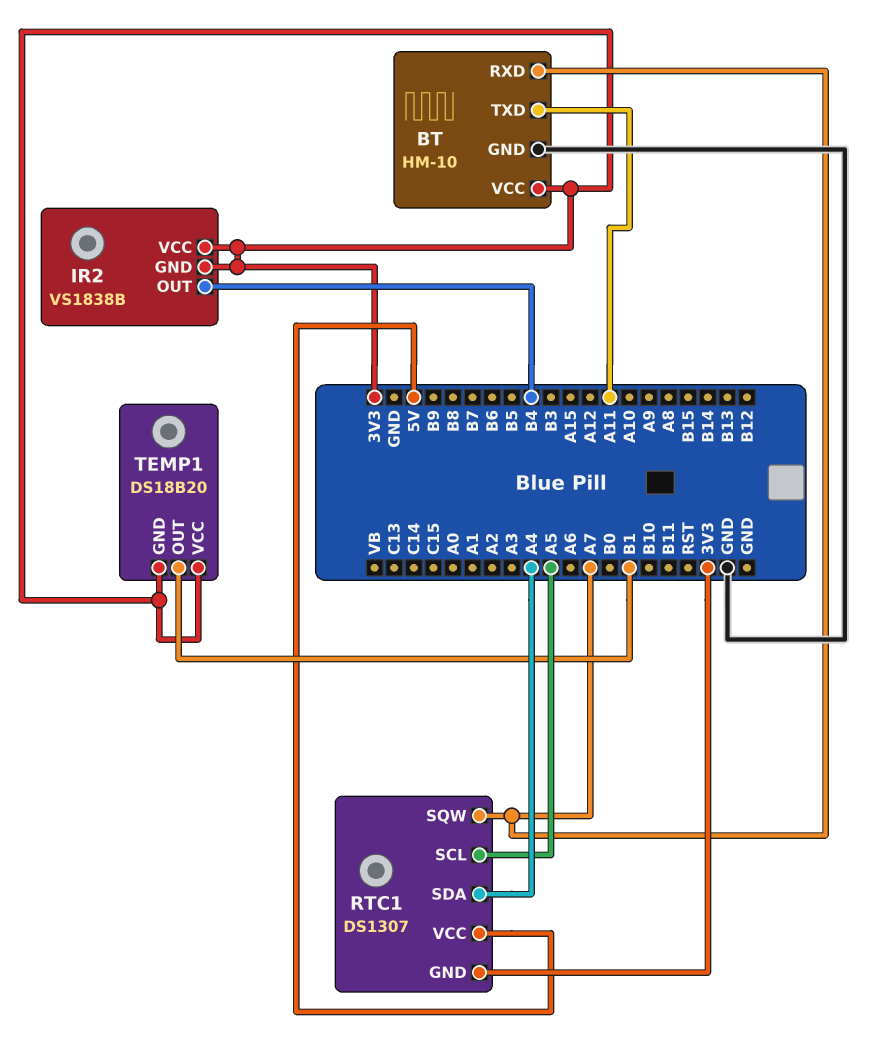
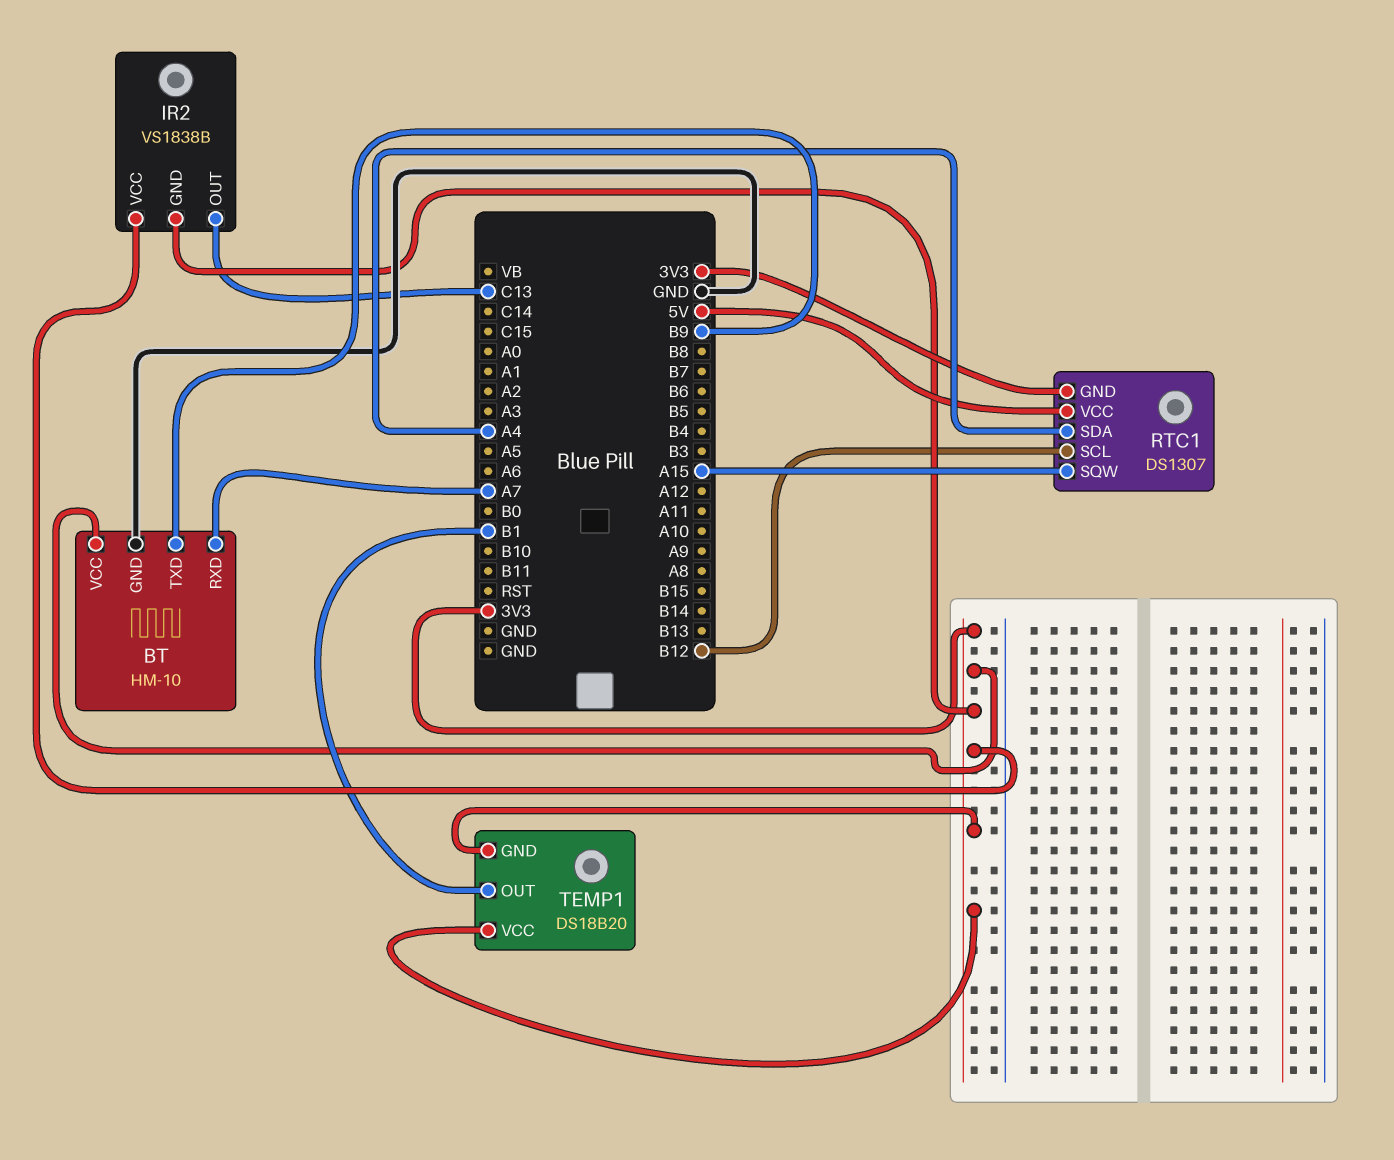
BT pin TXD: A11 -> B9
IR2 pin OUT: B4 -> C13
RTC1 pin SCL: A5 -> B12
RTC1 pin SQW: A7 -> A15

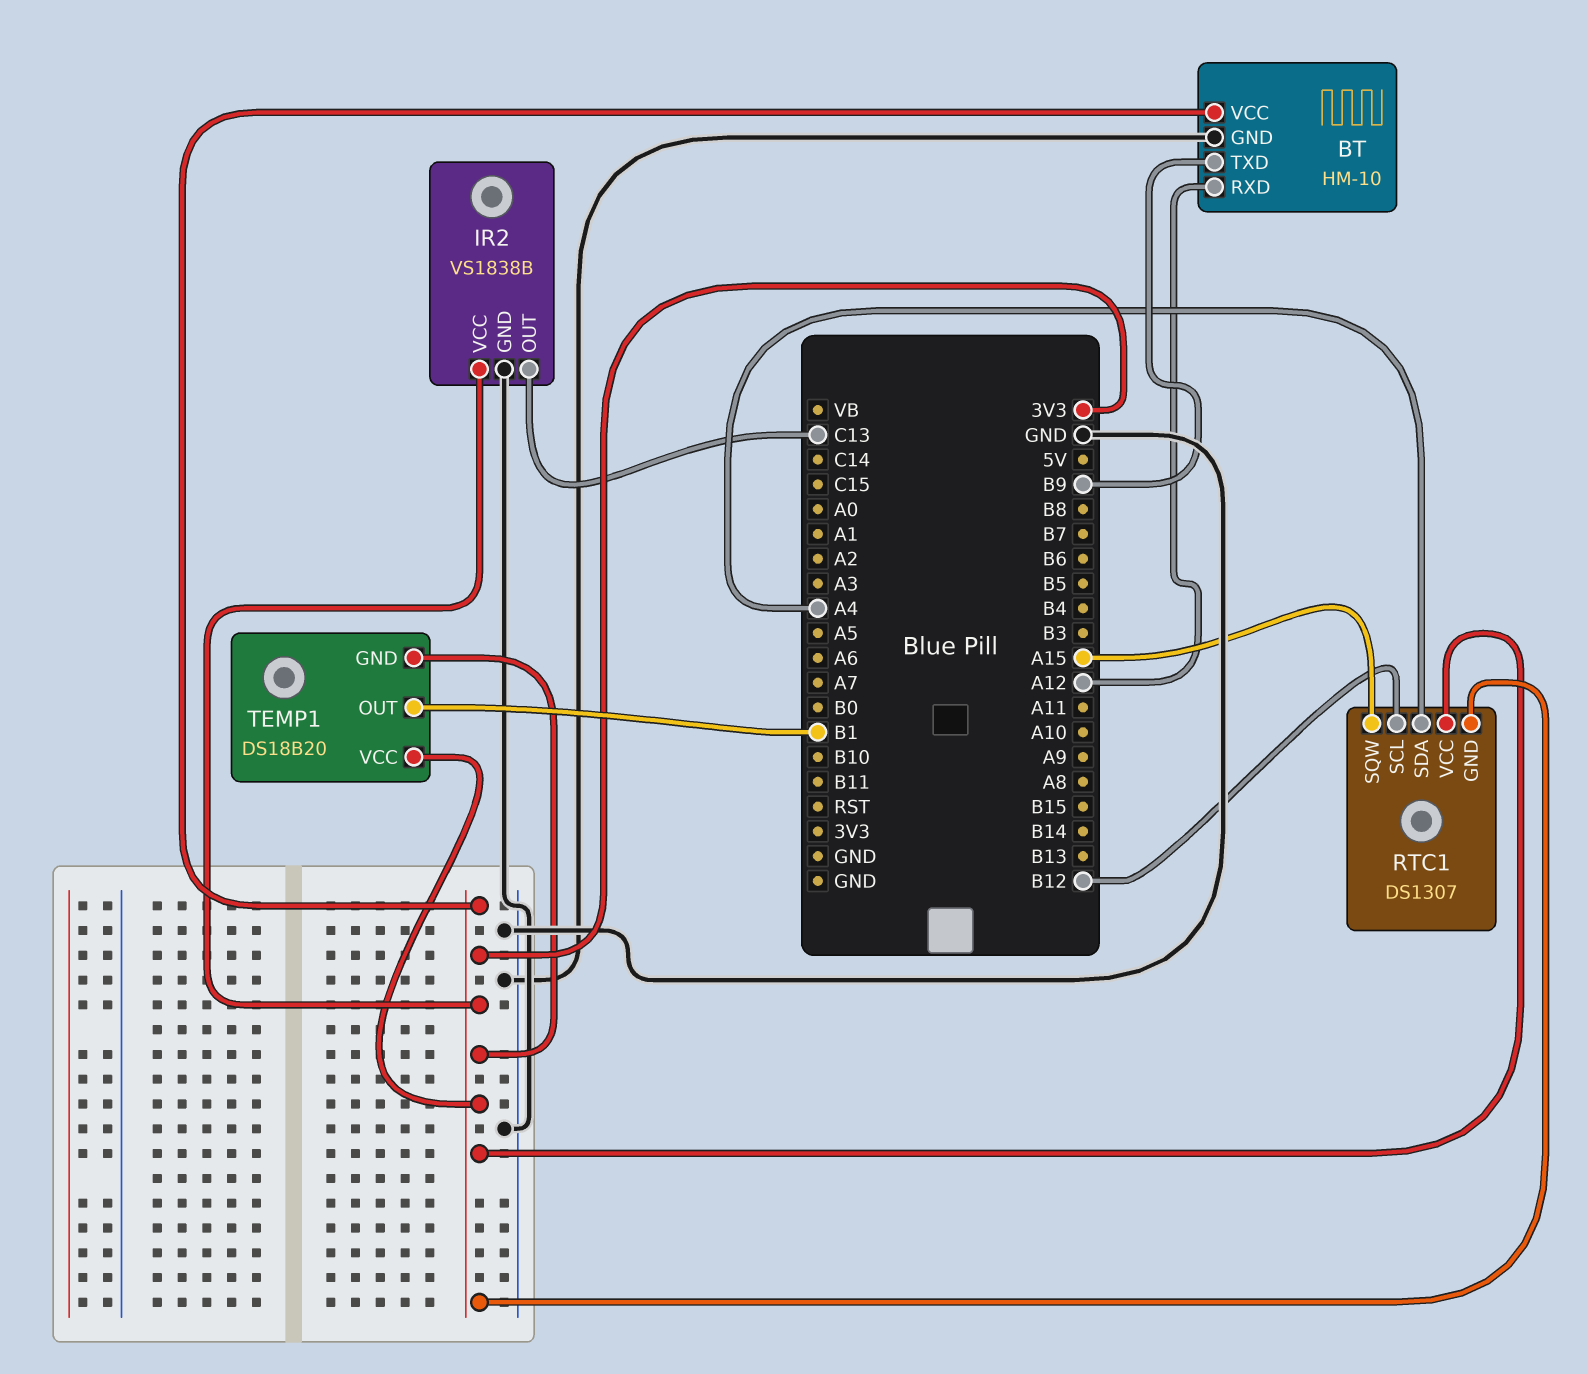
BT pin RXD: A7 -> A12
IR2 pin GND: 3V3 -> GND
RTC1 pin VCC: 5V -> 3V3

